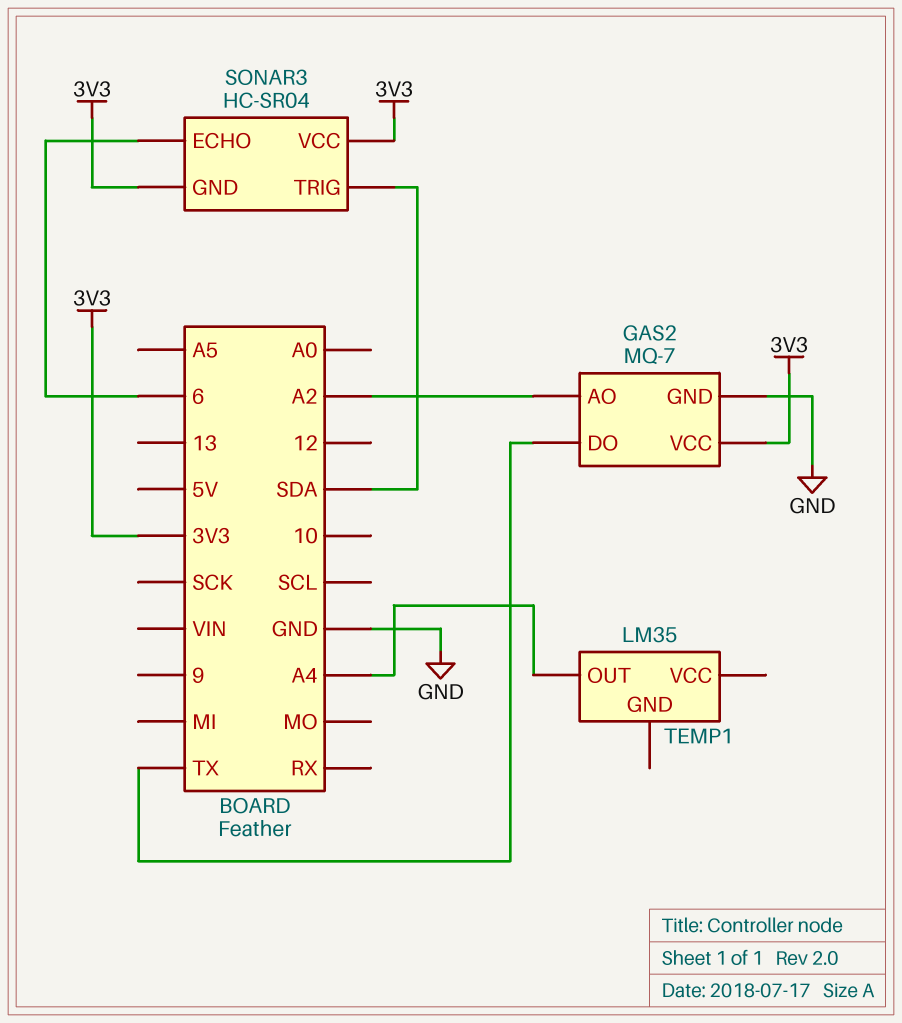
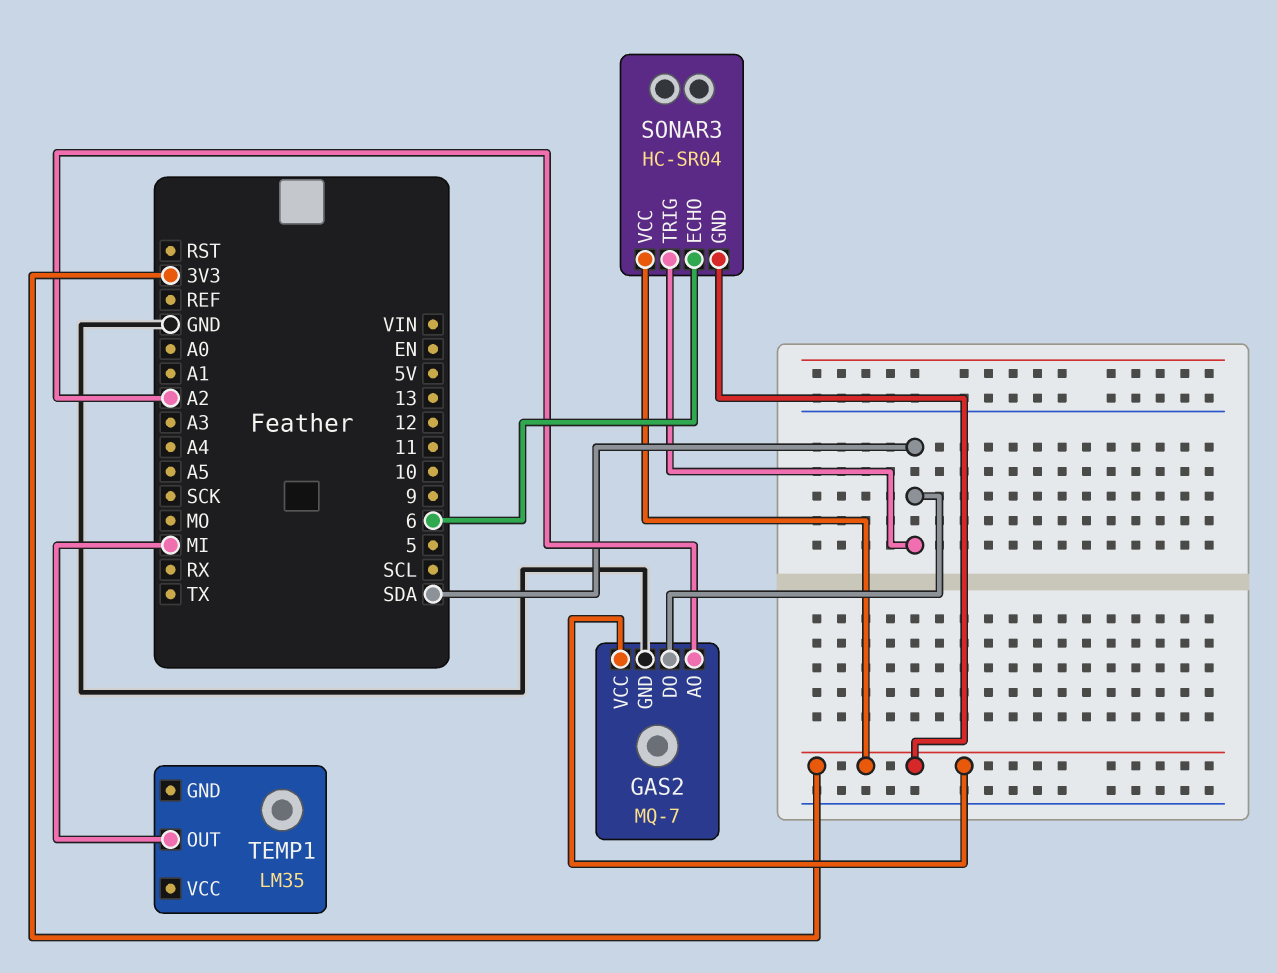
GAS2 pin DO: TX -> SDA
TEMP1 pin OUT: A4 -> MI

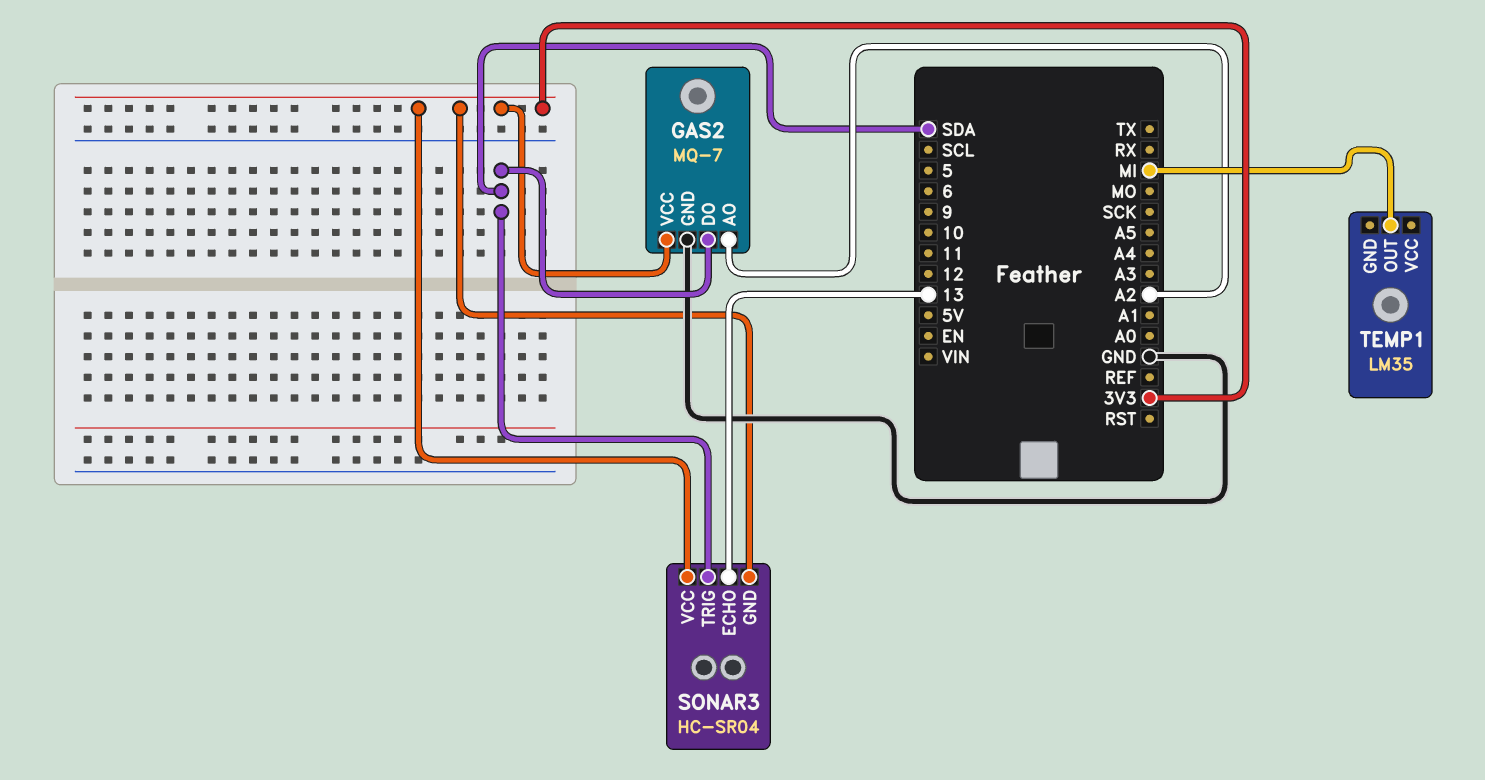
SONAR3 pin ECHO: 6 -> 13

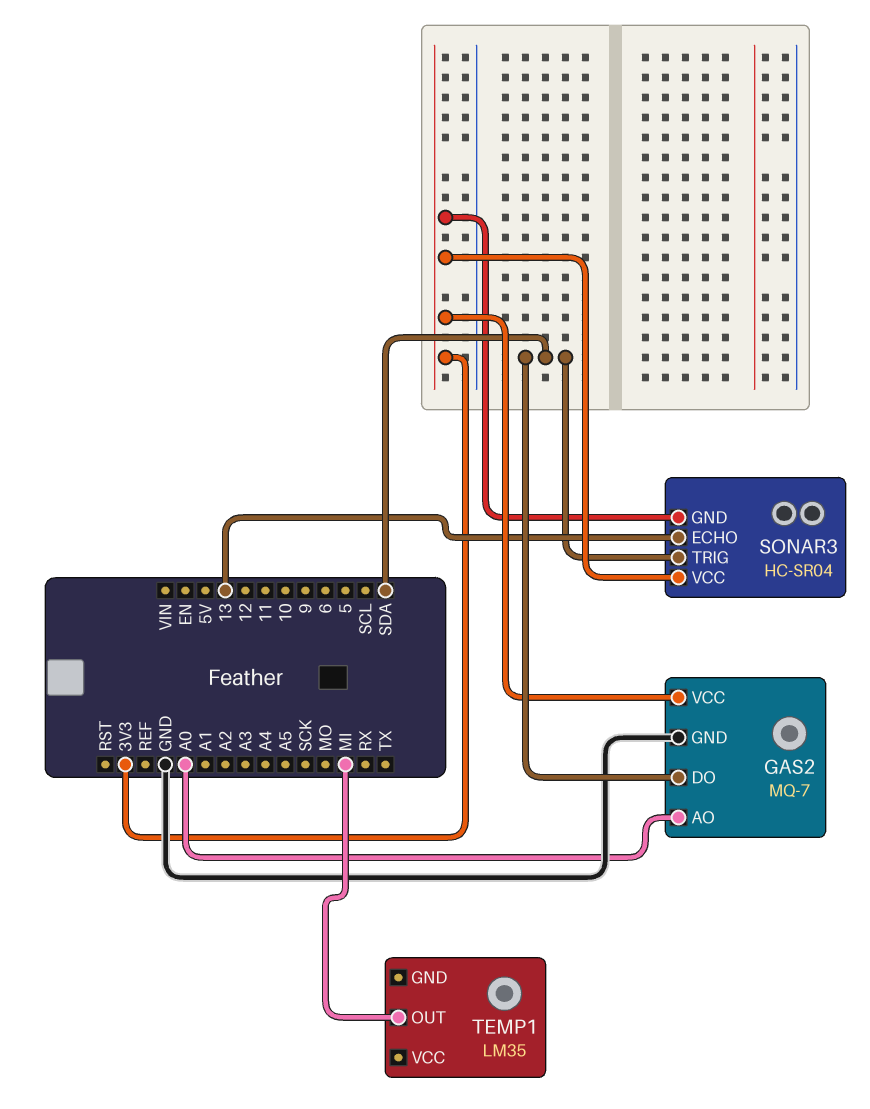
GAS2 pin AO: A2 -> A0

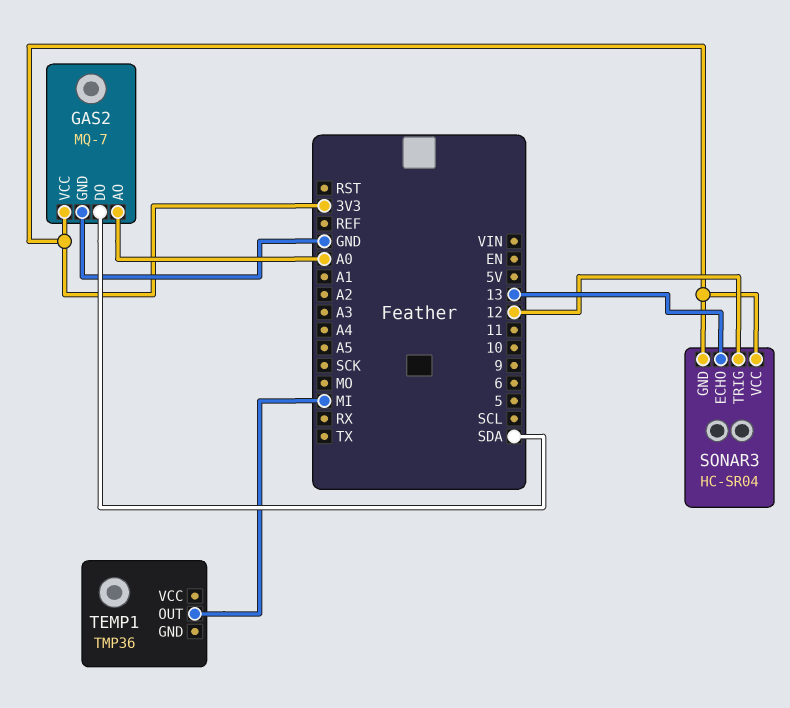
SONAR3 pin TRIG: SDA -> 12
TEMP1: LM35 -> TMP36

